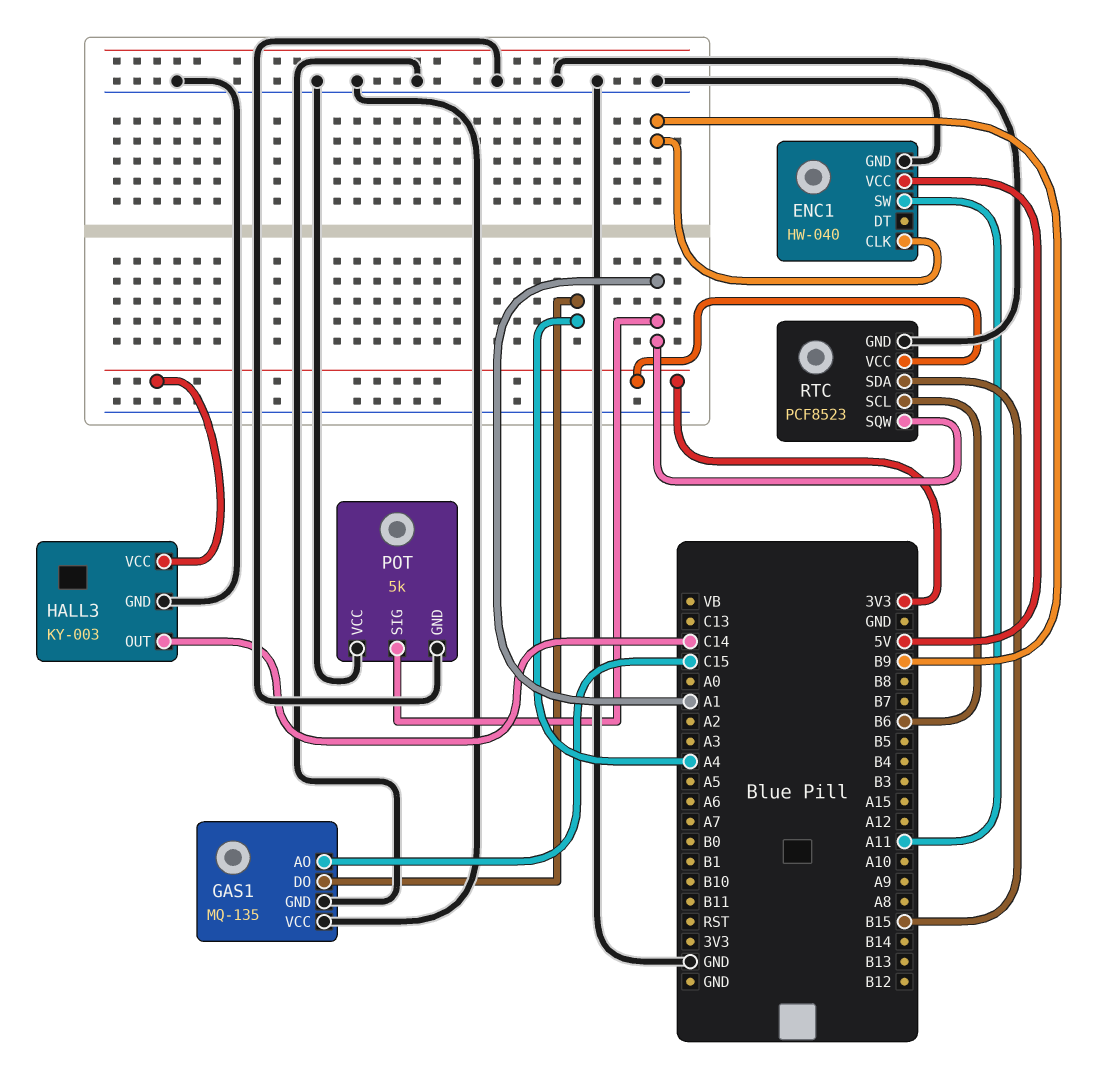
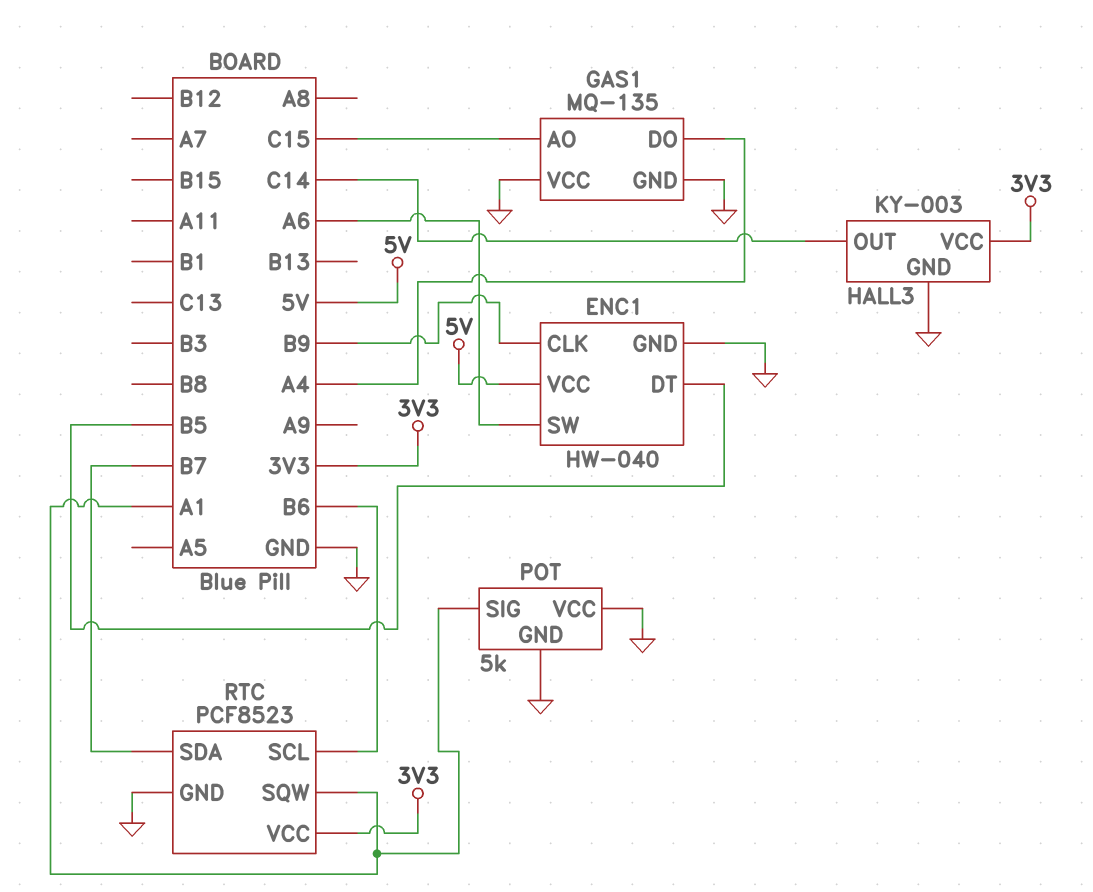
ENC1 pin DT: none -> B5
ENC1 pin SW: A11 -> A6
RTC pin SDA: B15 -> B7

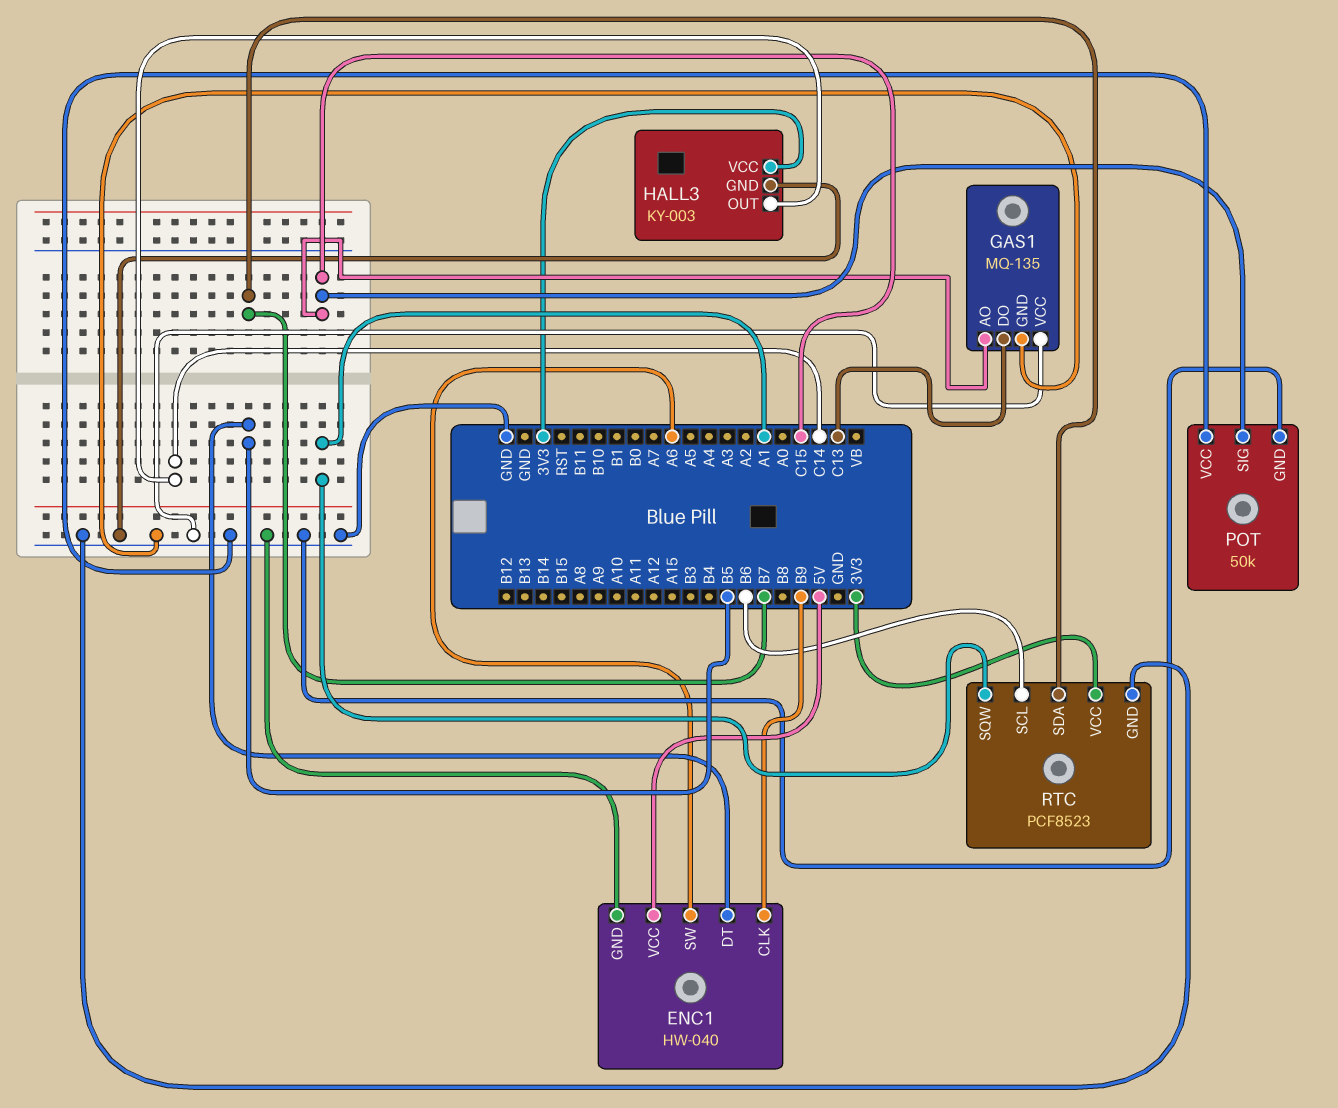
GAS1 pin DO: A4 -> C13
POT: 5k -> 50k
POT pin SIG: A1 -> C15

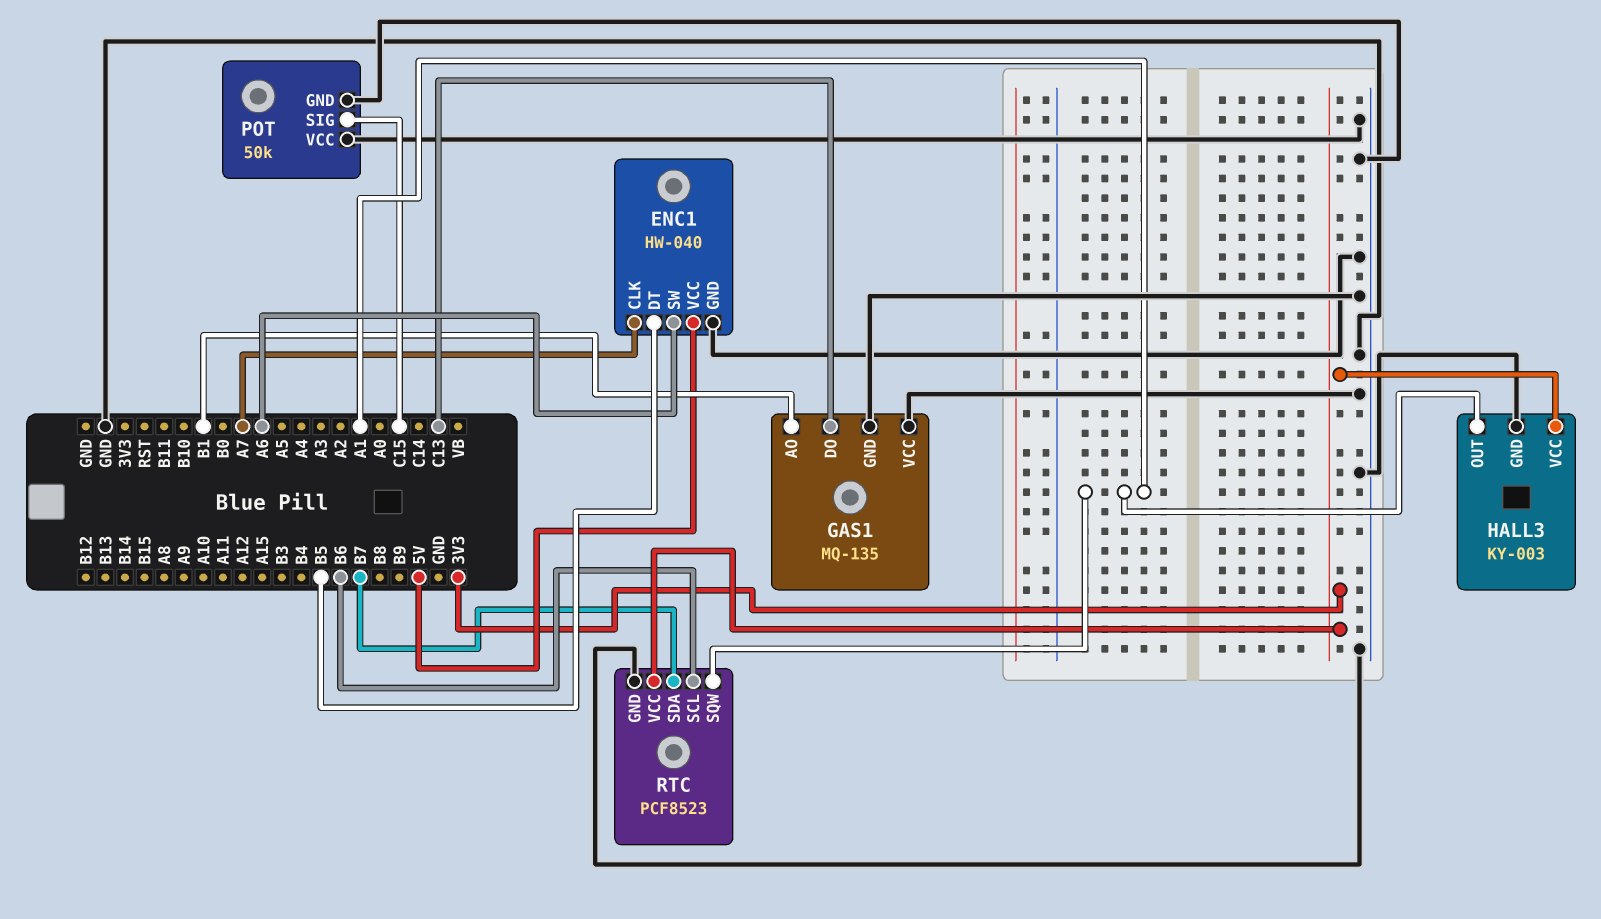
ENC1 pin CLK: B9 -> A7
GAS1 pin AO: C15 -> B1
HALL3 pin OUT: C14 -> A1

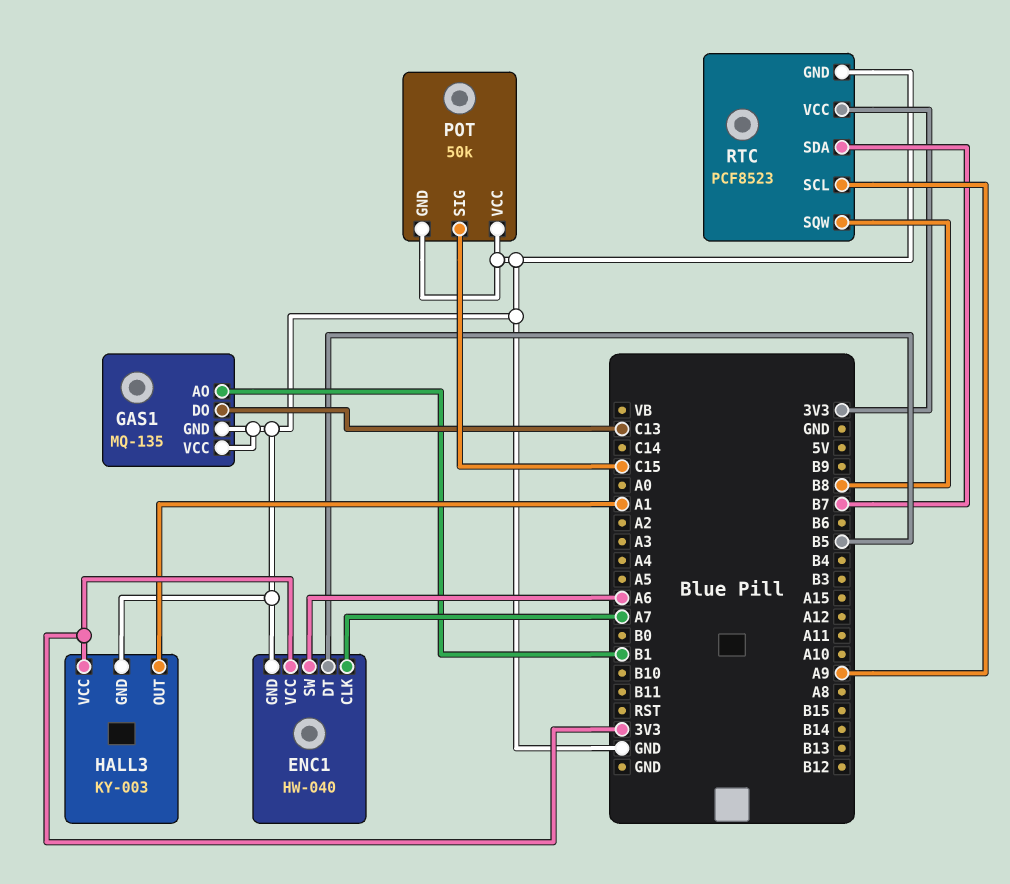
ENC1 pin VCC: 5V -> 3V3
RTC pin SCL: B6 -> A9
RTC pin SQW: A1 -> B8

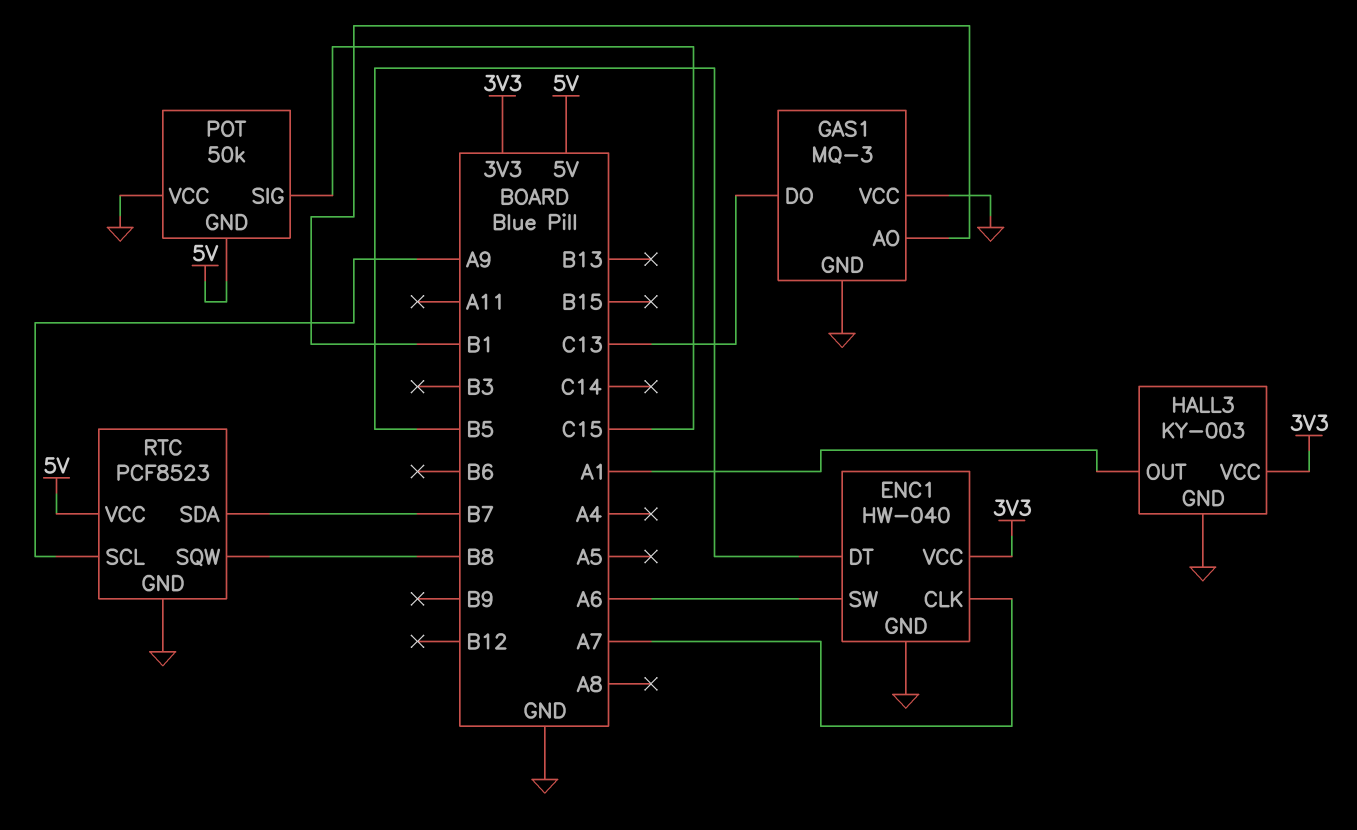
GAS1: MQ-135 -> MQ-3
POT pin GND: GND -> 5V
RTC pin VCC: 3V3 -> 5V

